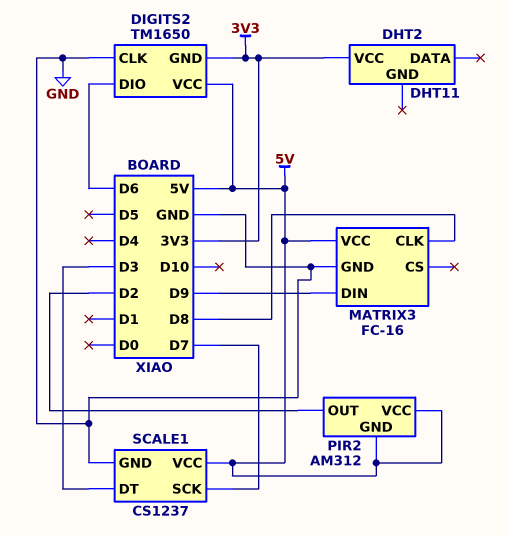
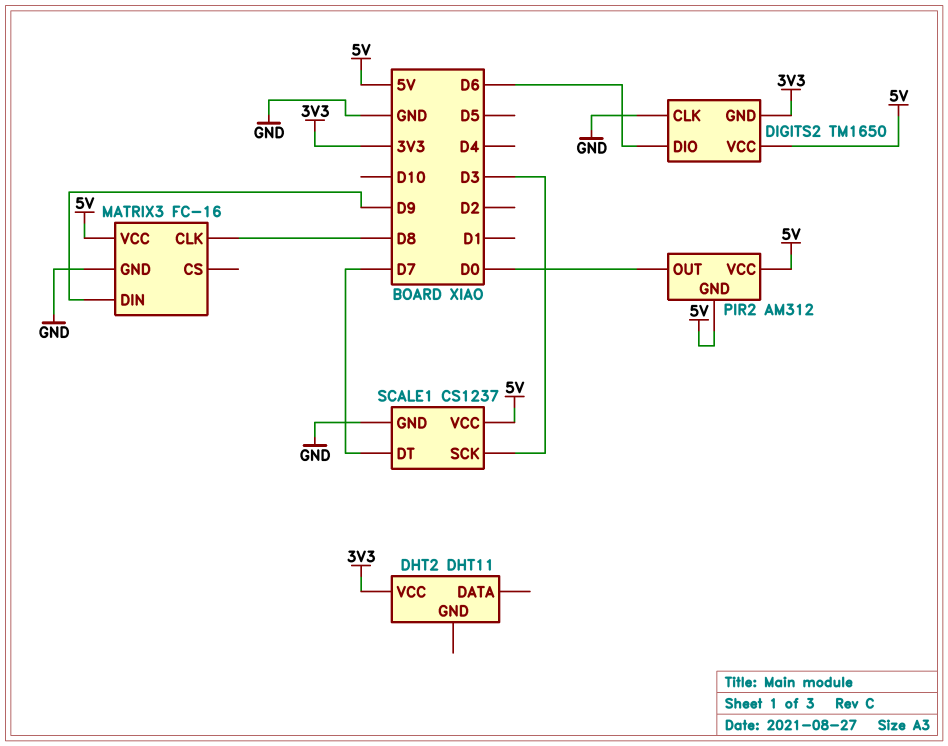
PIR2 pin OUT: D2 -> D0
SCALE1 pin DT: D3 -> D7
SCALE1 pin SCK: D7 -> D3

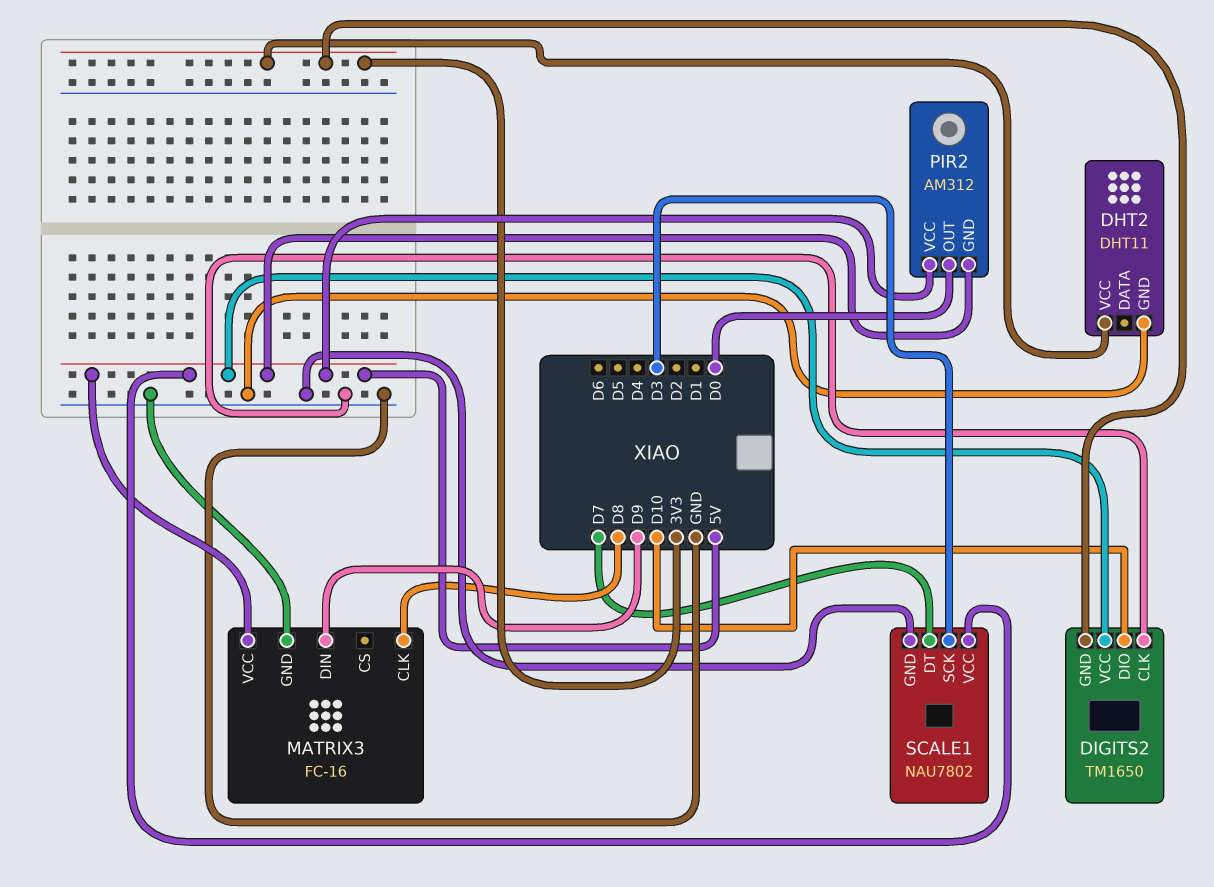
DHT2 pin GND: none -> GND
DIGITS2 pin DIO: D6 -> D10
SCALE1: CS1237 -> NAU7802

